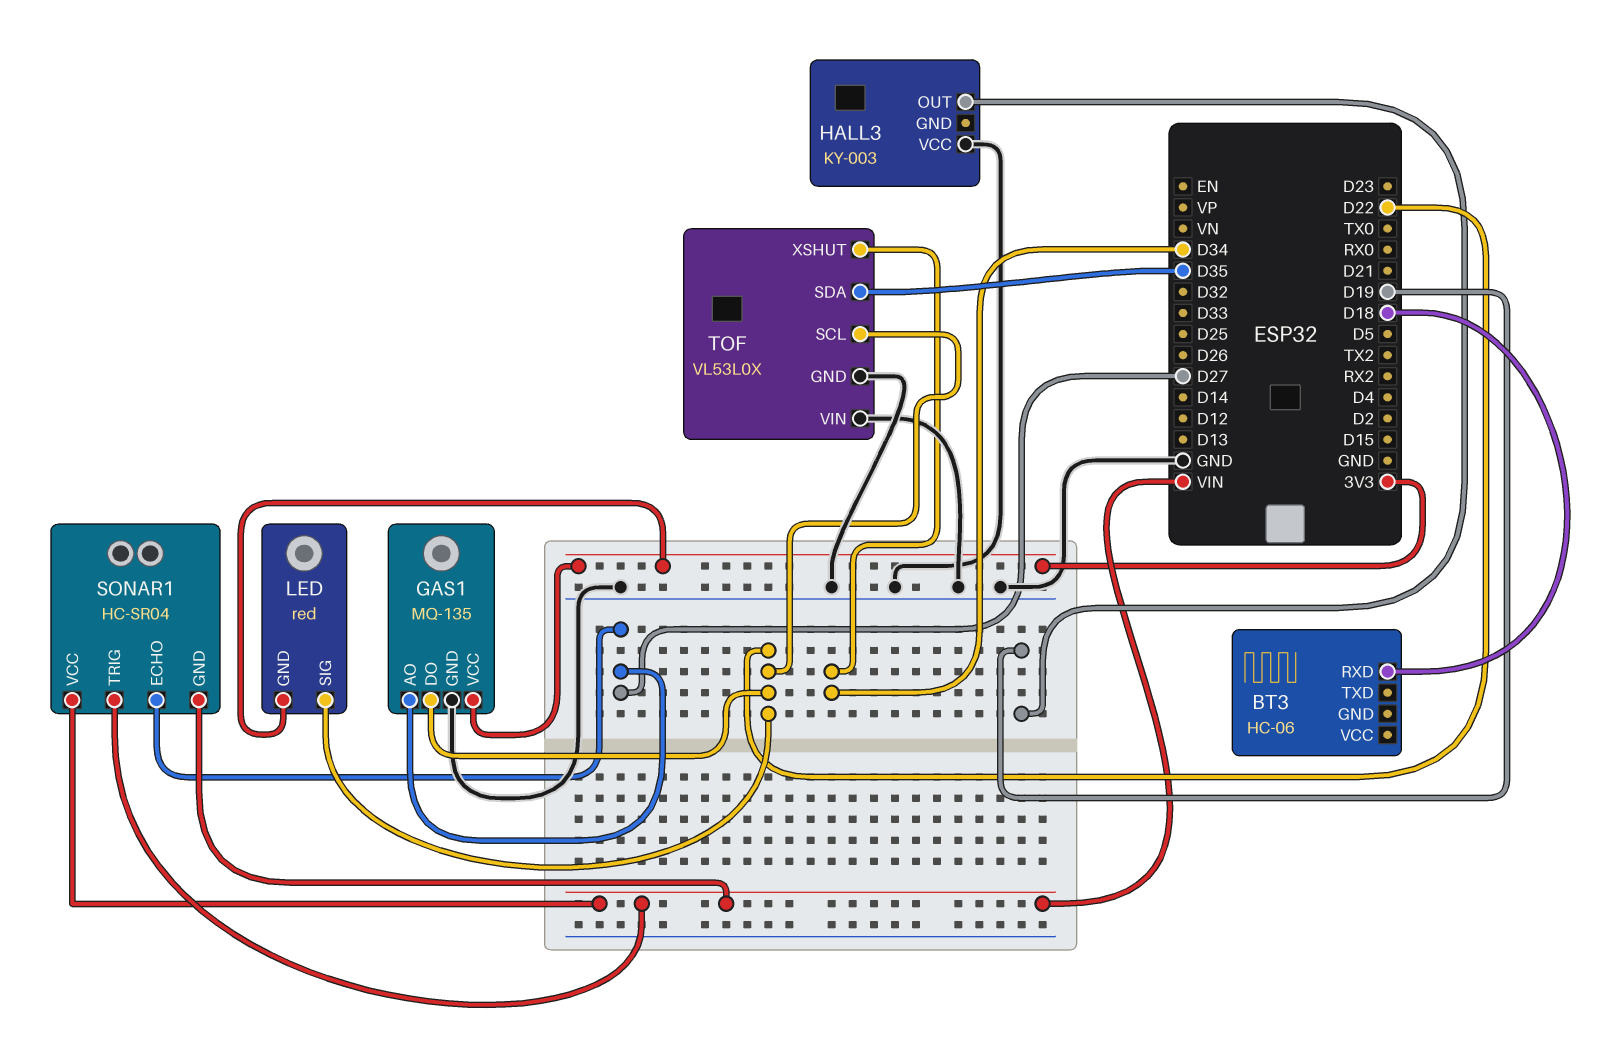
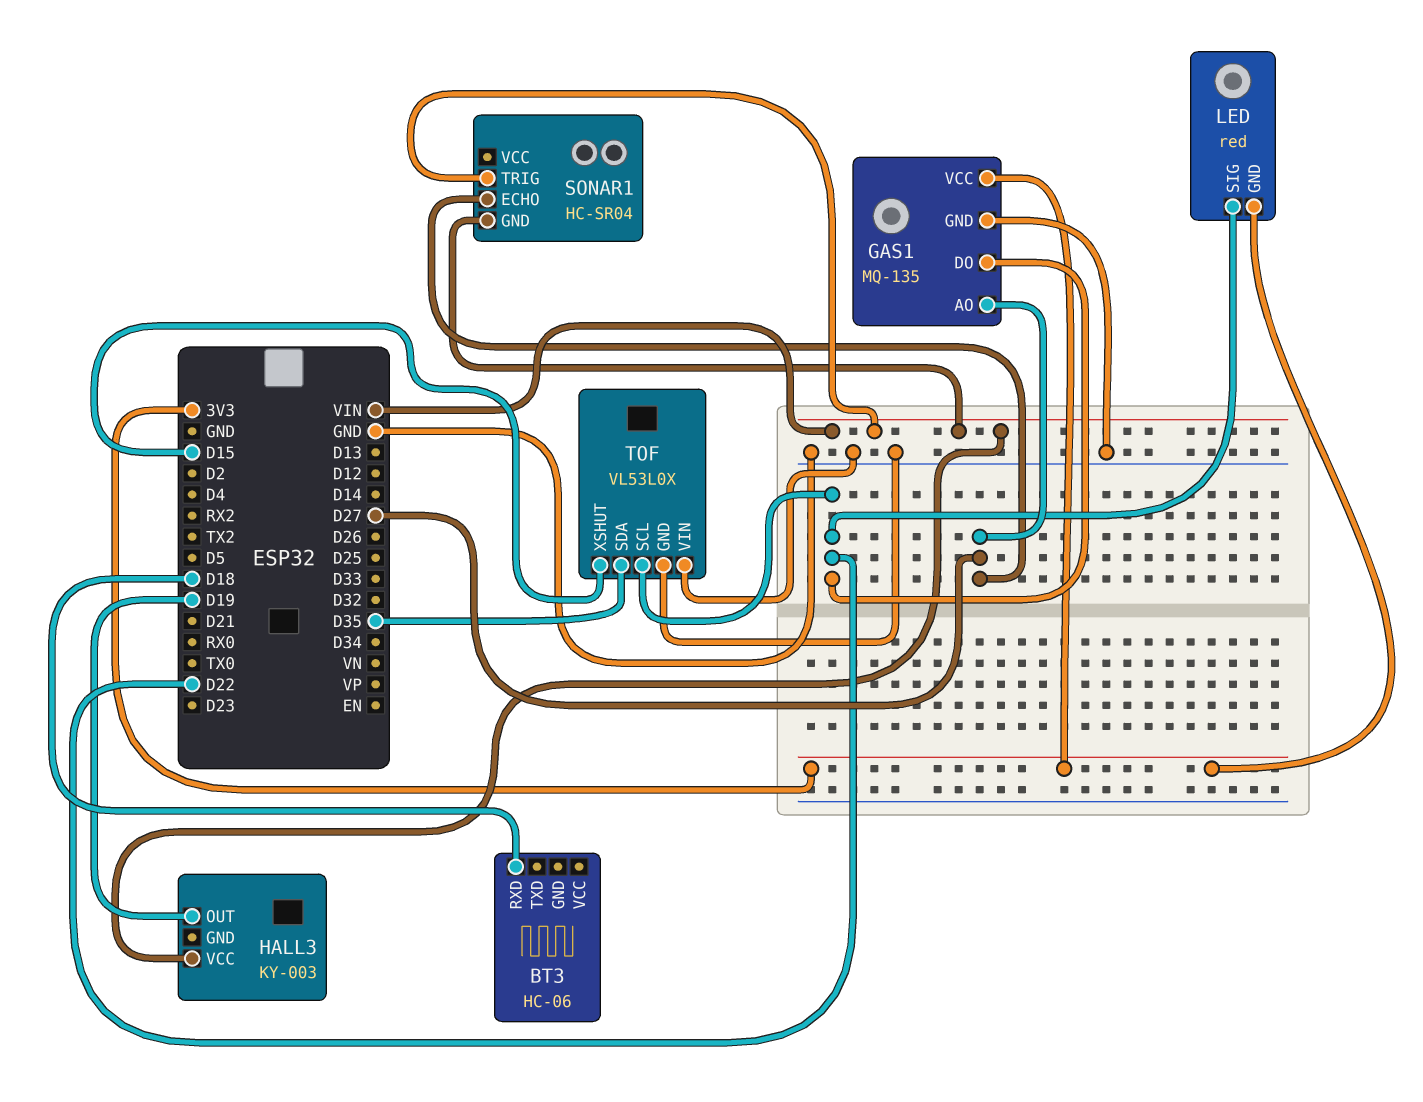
HALL3 pin VCC: GND -> VIN
SONAR1 pin VCC: VIN -> none
TOF pin XSHUT: D34 -> D15

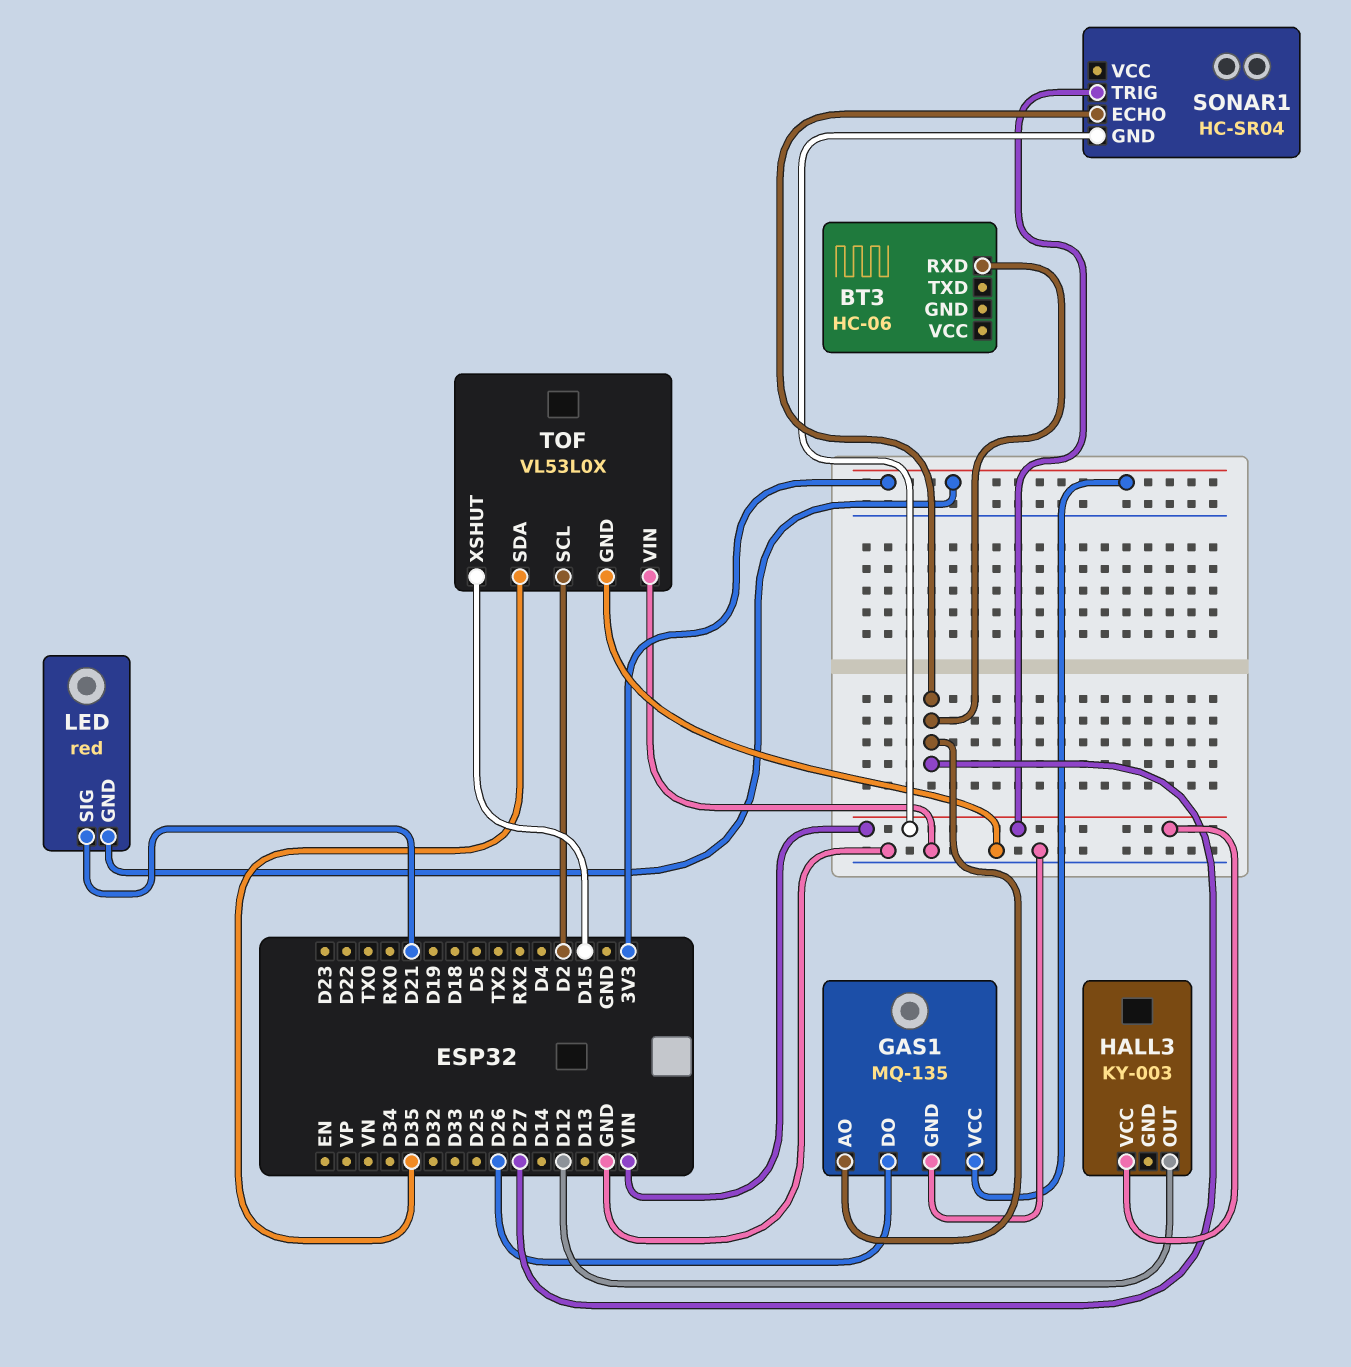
BT3 pin RXD: D18 -> D27
GAS1 pin DO: D22 -> D26
HALL3 pin OUT: D19 -> D12
LED pin SIG: D22 -> D21
TOF pin SCL: D22 -> D2

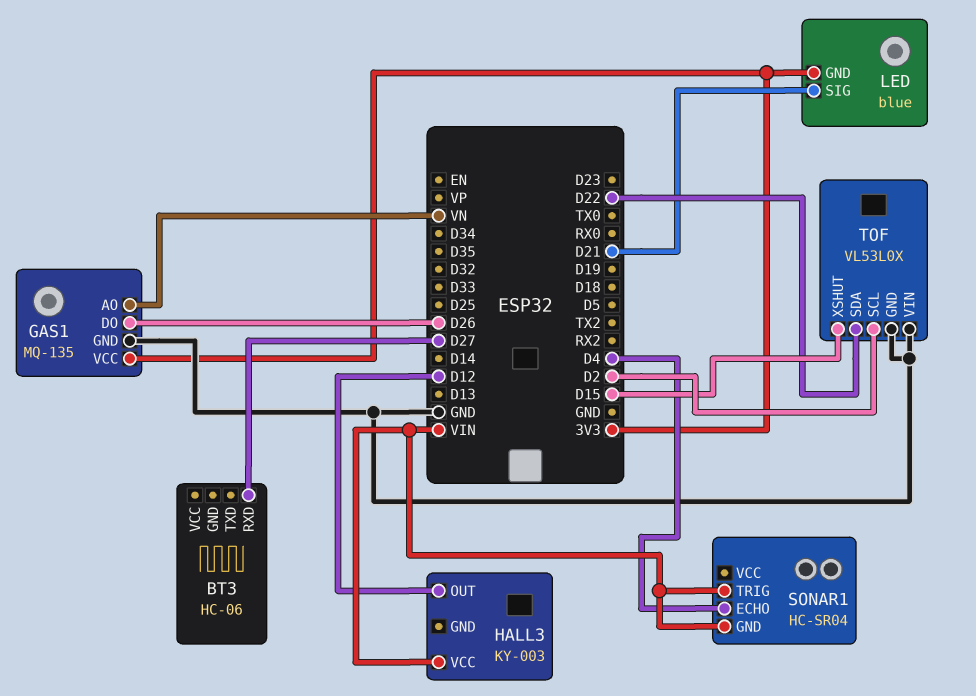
GAS1 pin AO: D27 -> VN
LED: red -> blue
SONAR1 pin ECHO: D27 -> D4
TOF pin SDA: D35 -> D22

